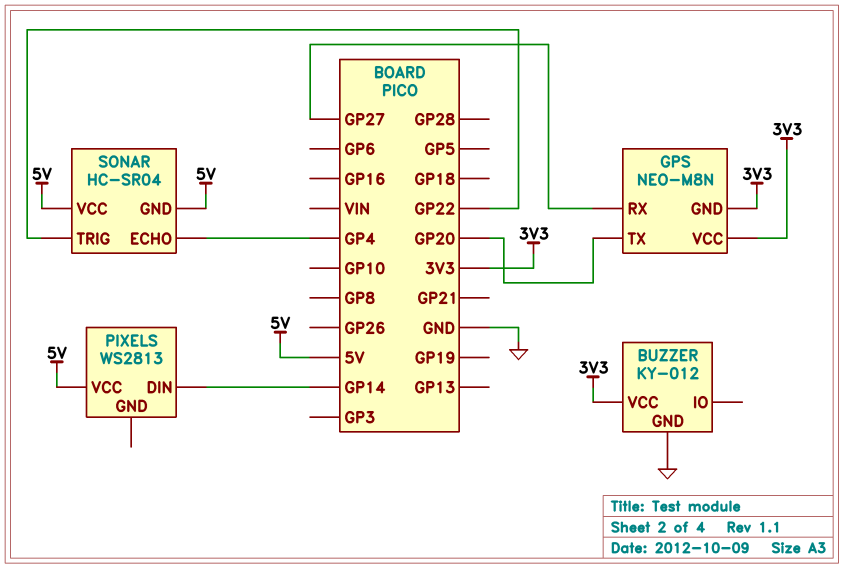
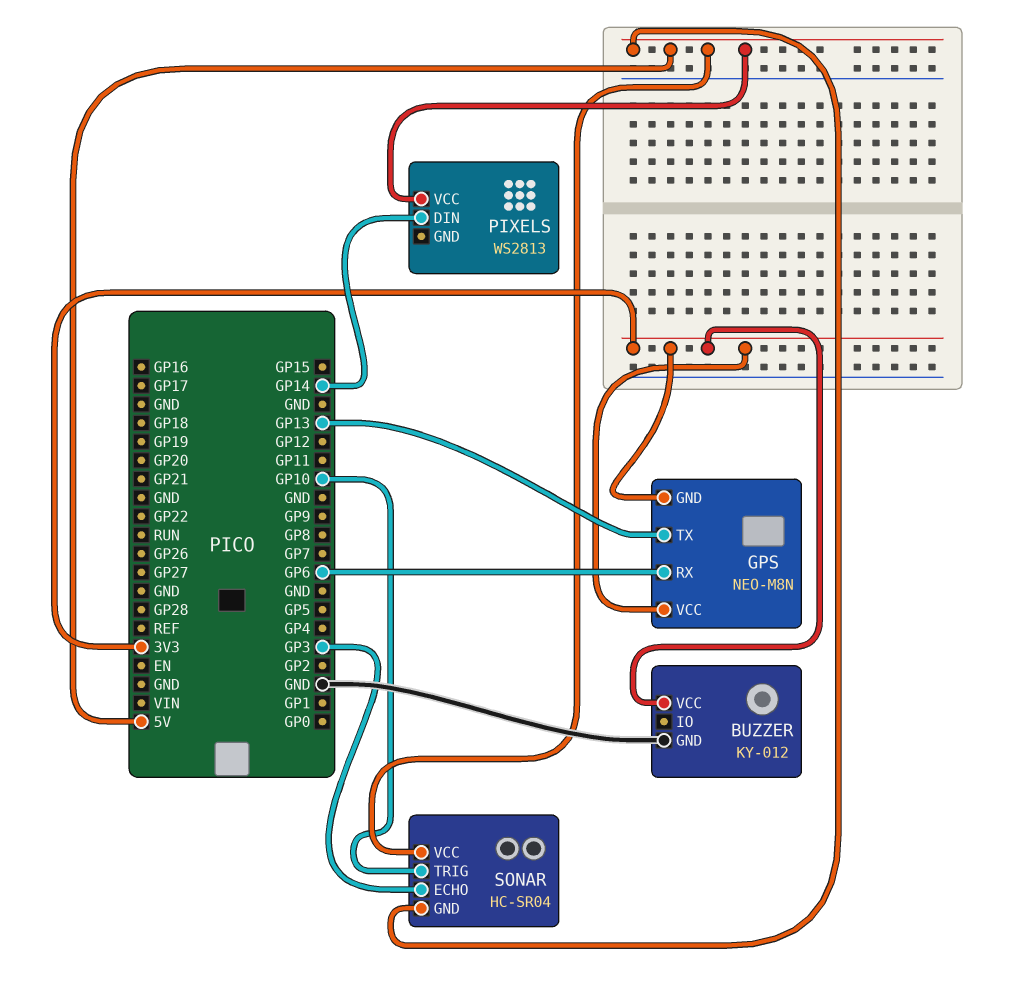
GPS pin RX: GP27 -> GP6
GPS pin TX: GP20 -> GP13
SONAR pin ECHO: GP4 -> GP3
SONAR pin TRIG: GP22 -> GP10

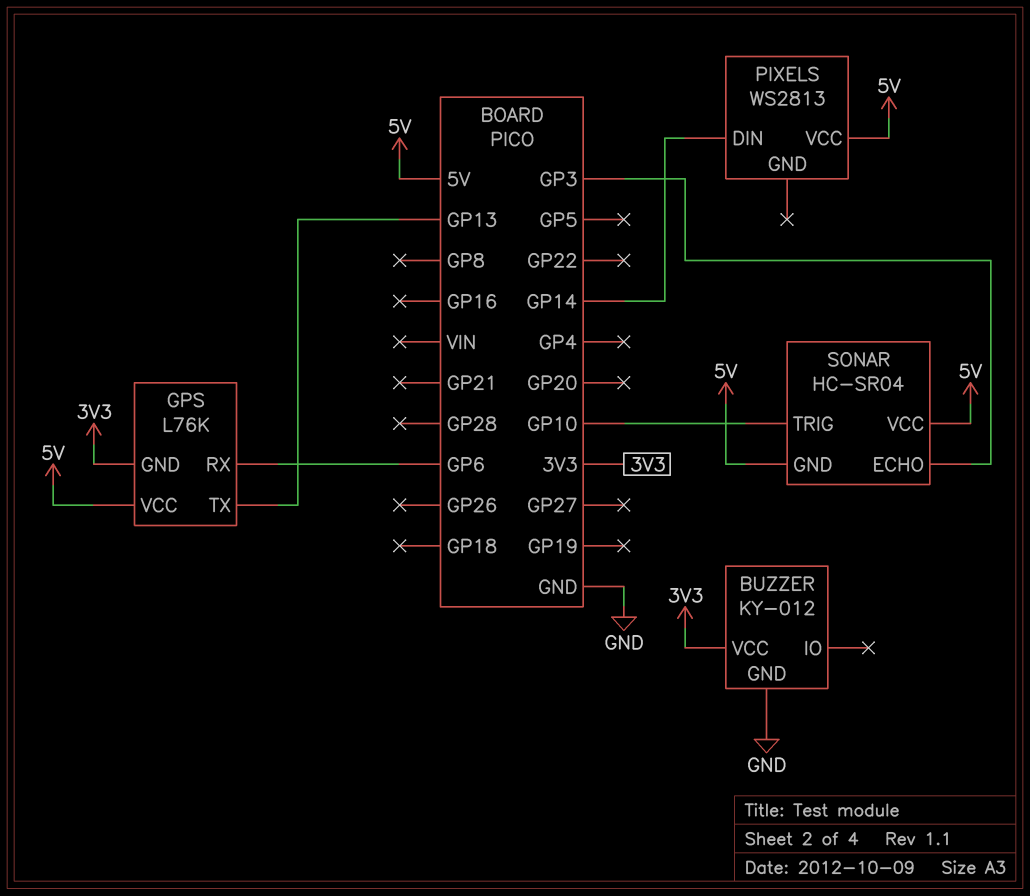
GPS: NEO-M8N -> L76K
GPS pin VCC: 3V3 -> 5V

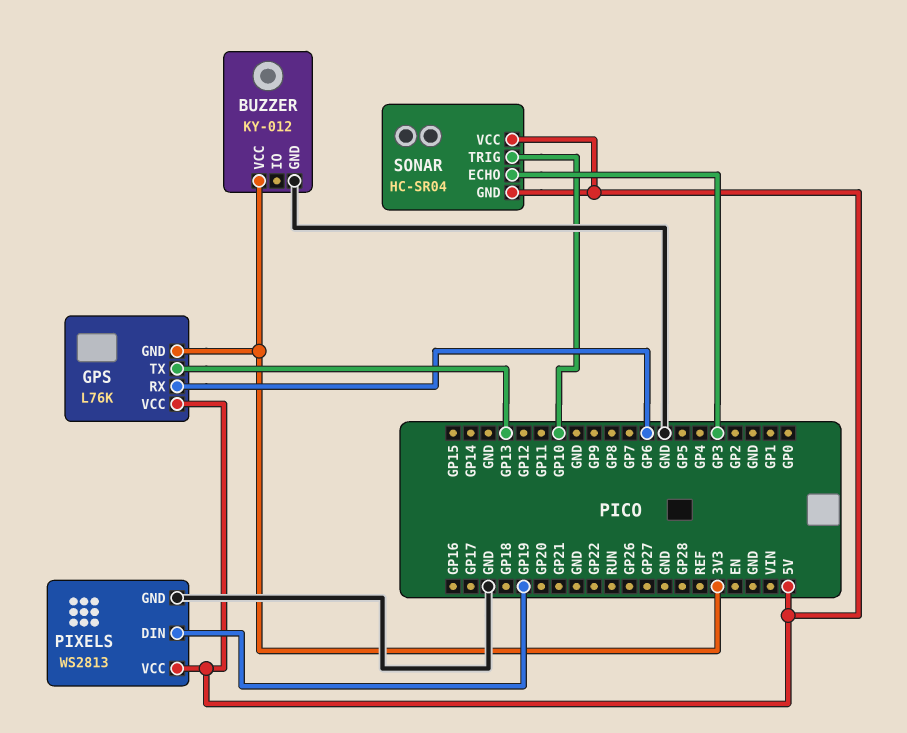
PIXELS pin DIN: GP14 -> GP19
PIXELS pin GND: none -> GND

